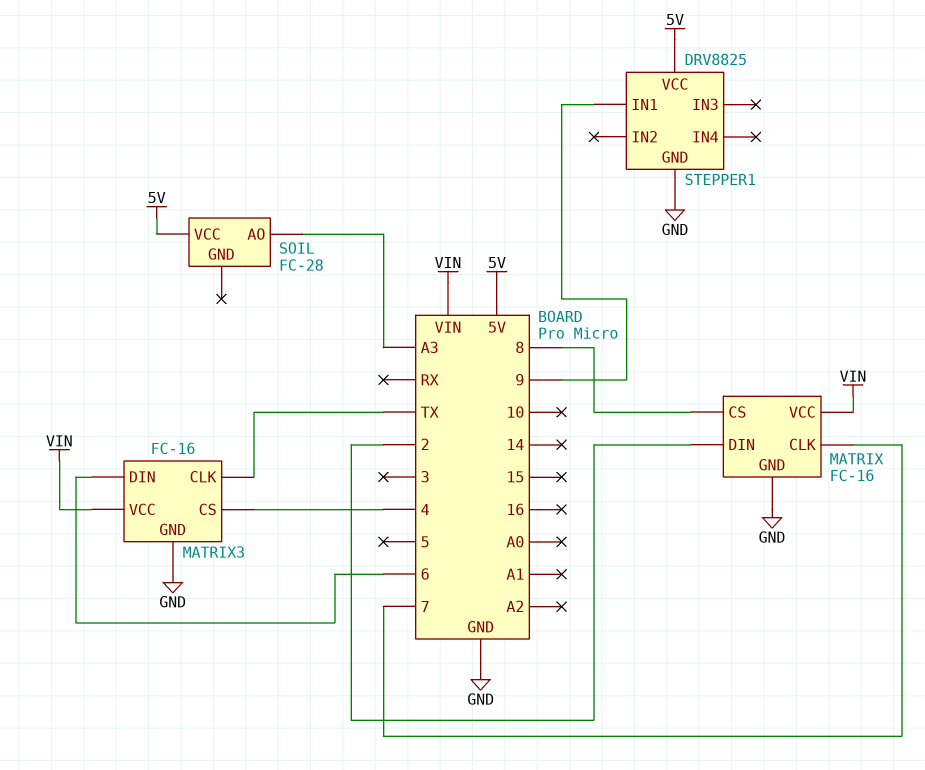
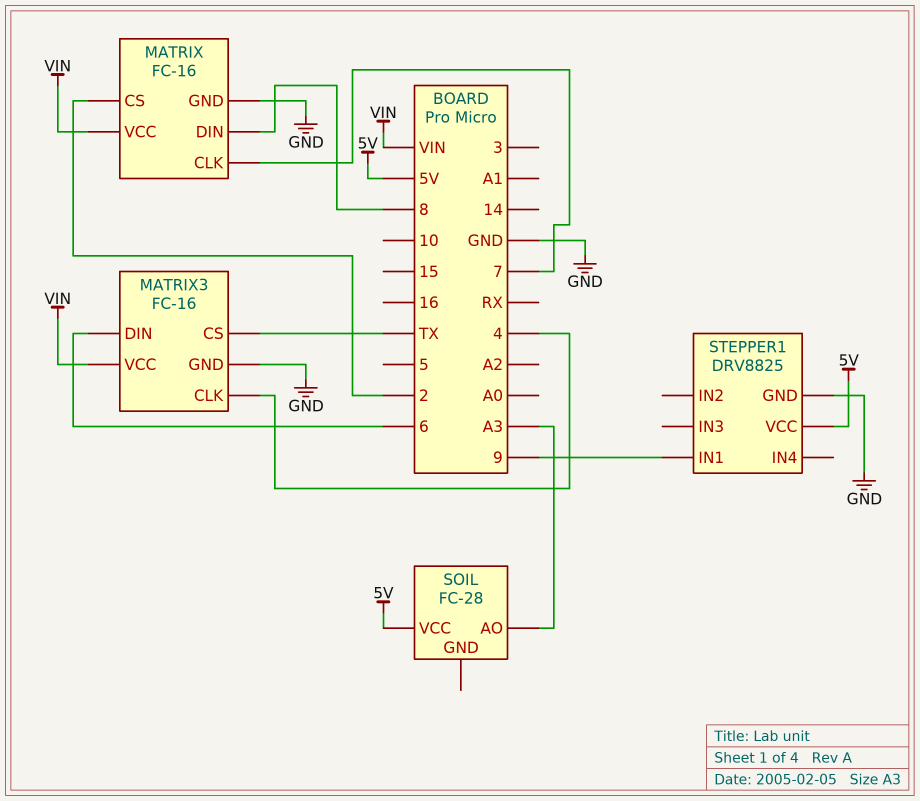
MATRIX pin CS: 8 -> 2
MATRIX pin DIN: 2 -> 8
MATRIX3 pin CLK: TX -> 4
MATRIX3 pin CS: 4 -> TX

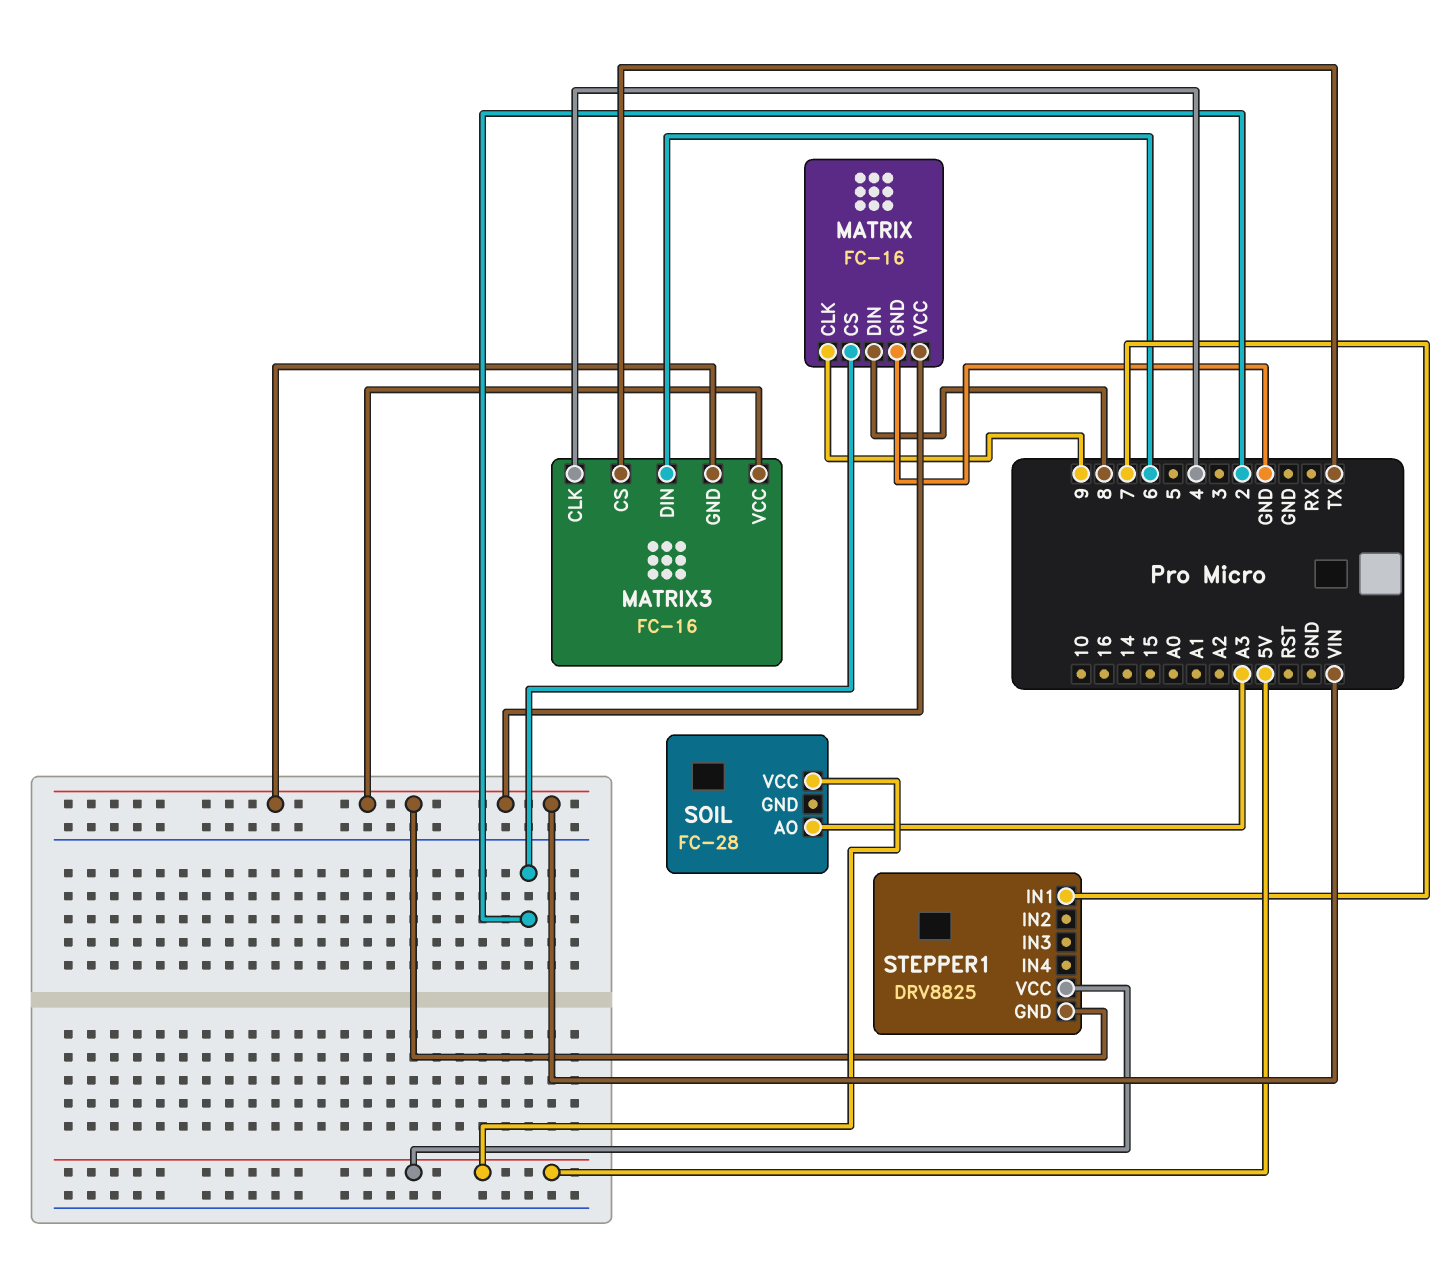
MATRIX pin CLK: 7 -> 9
MATRIX3 pin GND: GND -> VIN
STEPPER1 pin GND: GND -> VIN
STEPPER1 pin IN1: 9 -> 7

